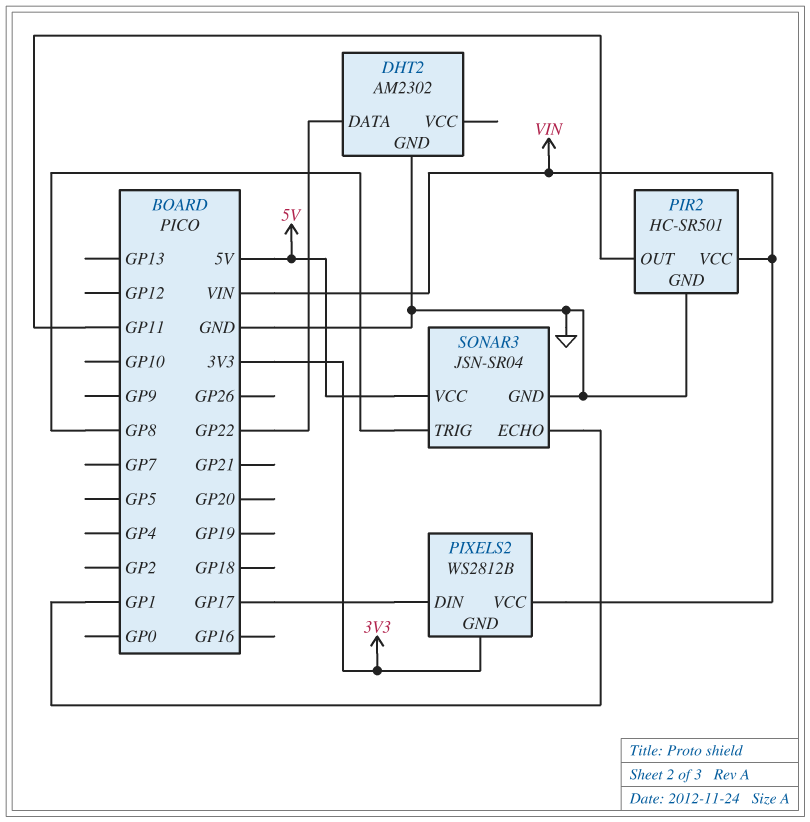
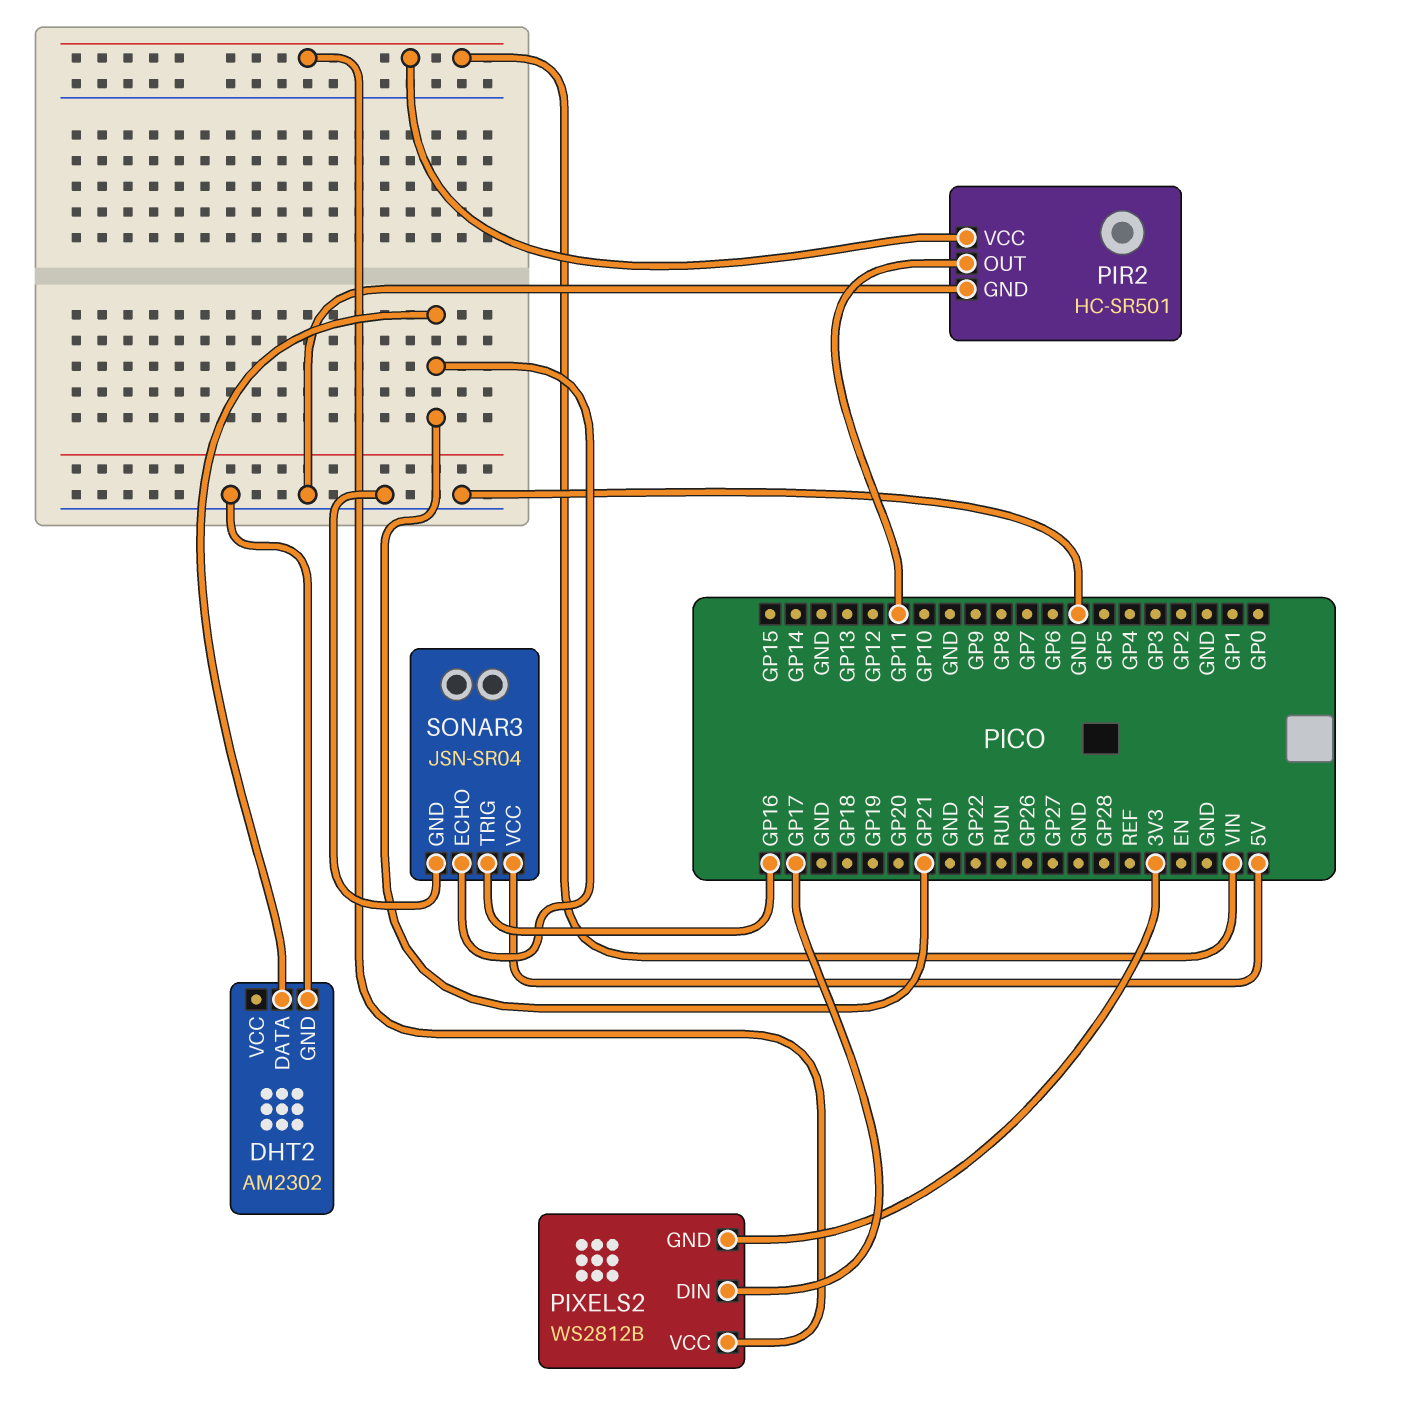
DHT2 pin DATA: GP22 -> GP21
SONAR3 pin ECHO: GP1 -> GP21
SONAR3 pin TRIG: GP8 -> GP16

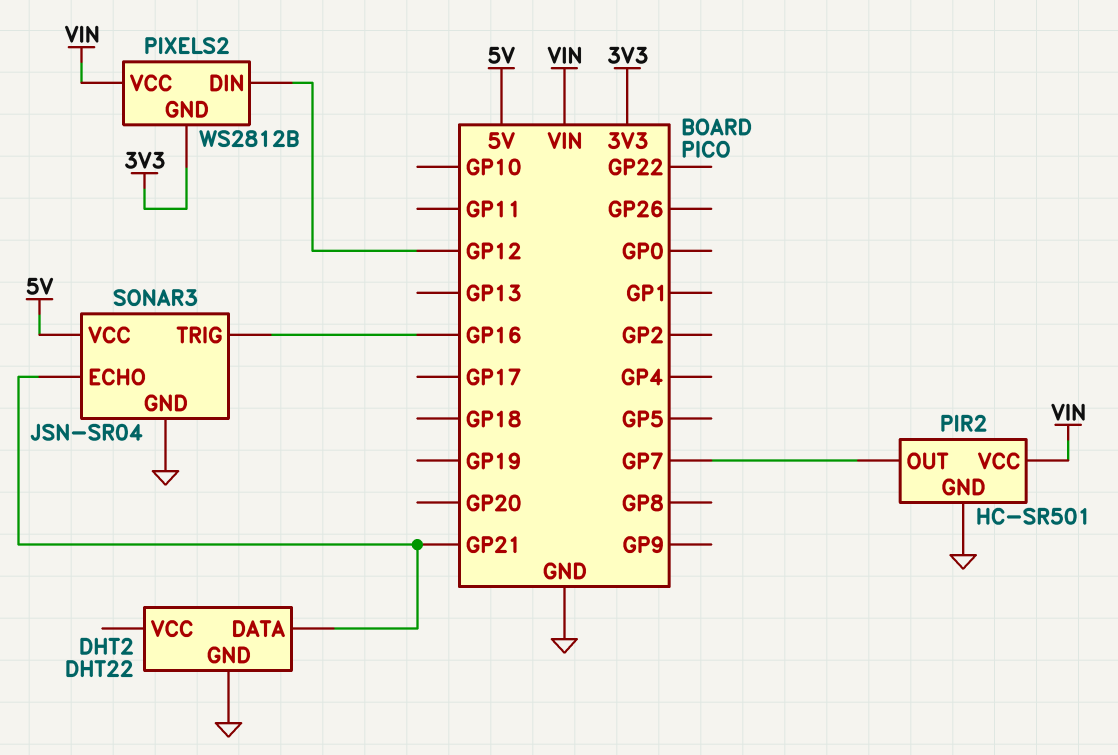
DHT2: AM2302 -> DHT22
PIR2 pin OUT: GP11 -> GP7
PIXELS2 pin DIN: GP17 -> GP12

